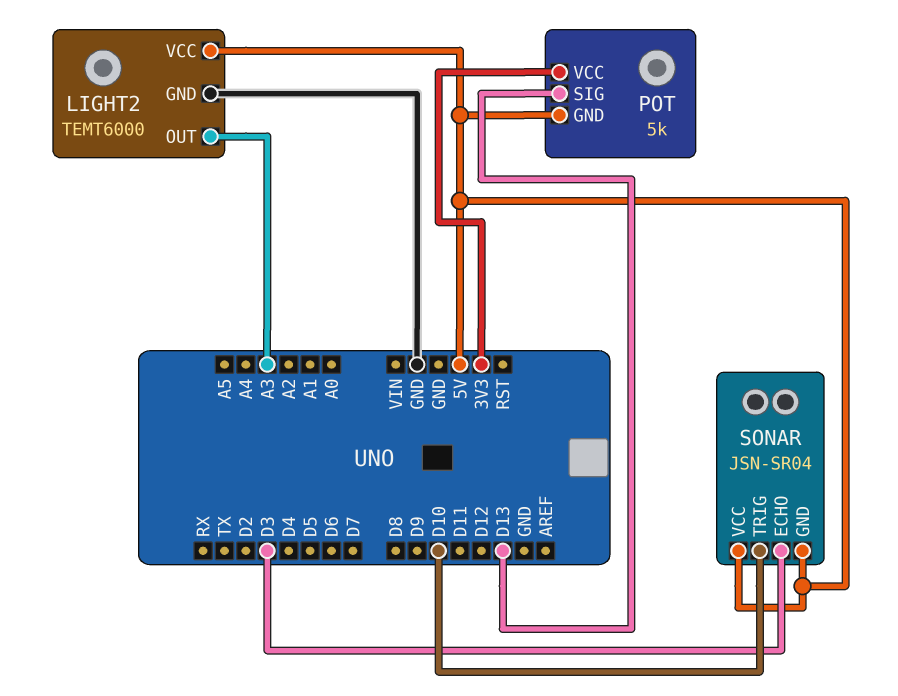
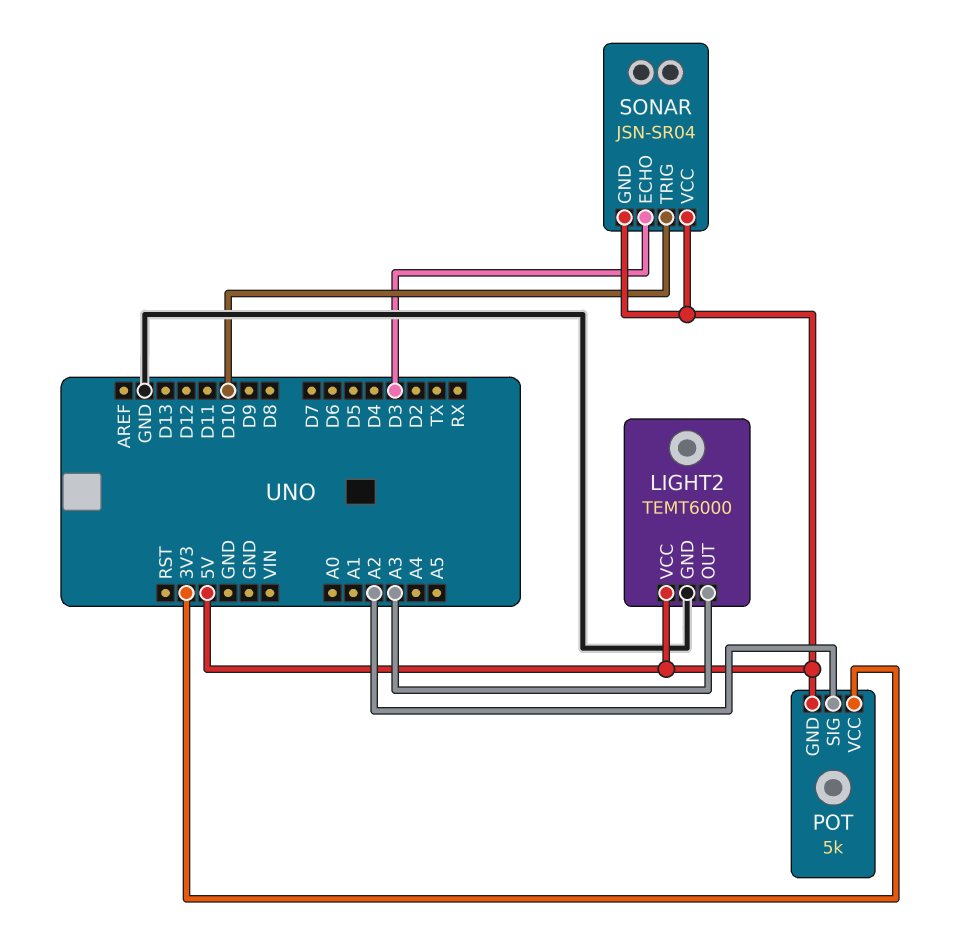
POT pin SIG: D13 -> A2

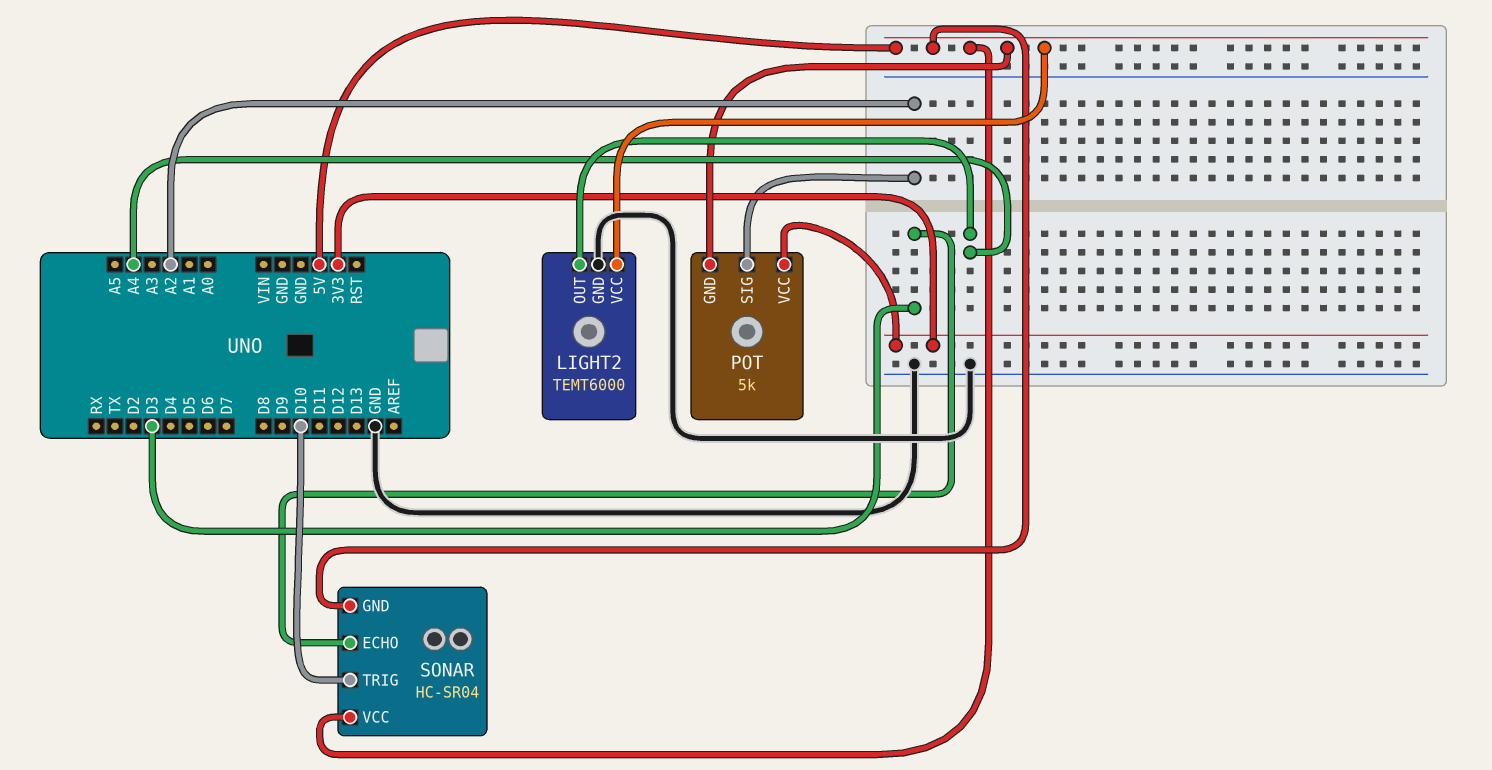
LIGHT2 pin OUT: A3 -> A4
SONAR: JSN-SR04 -> HC-SR04

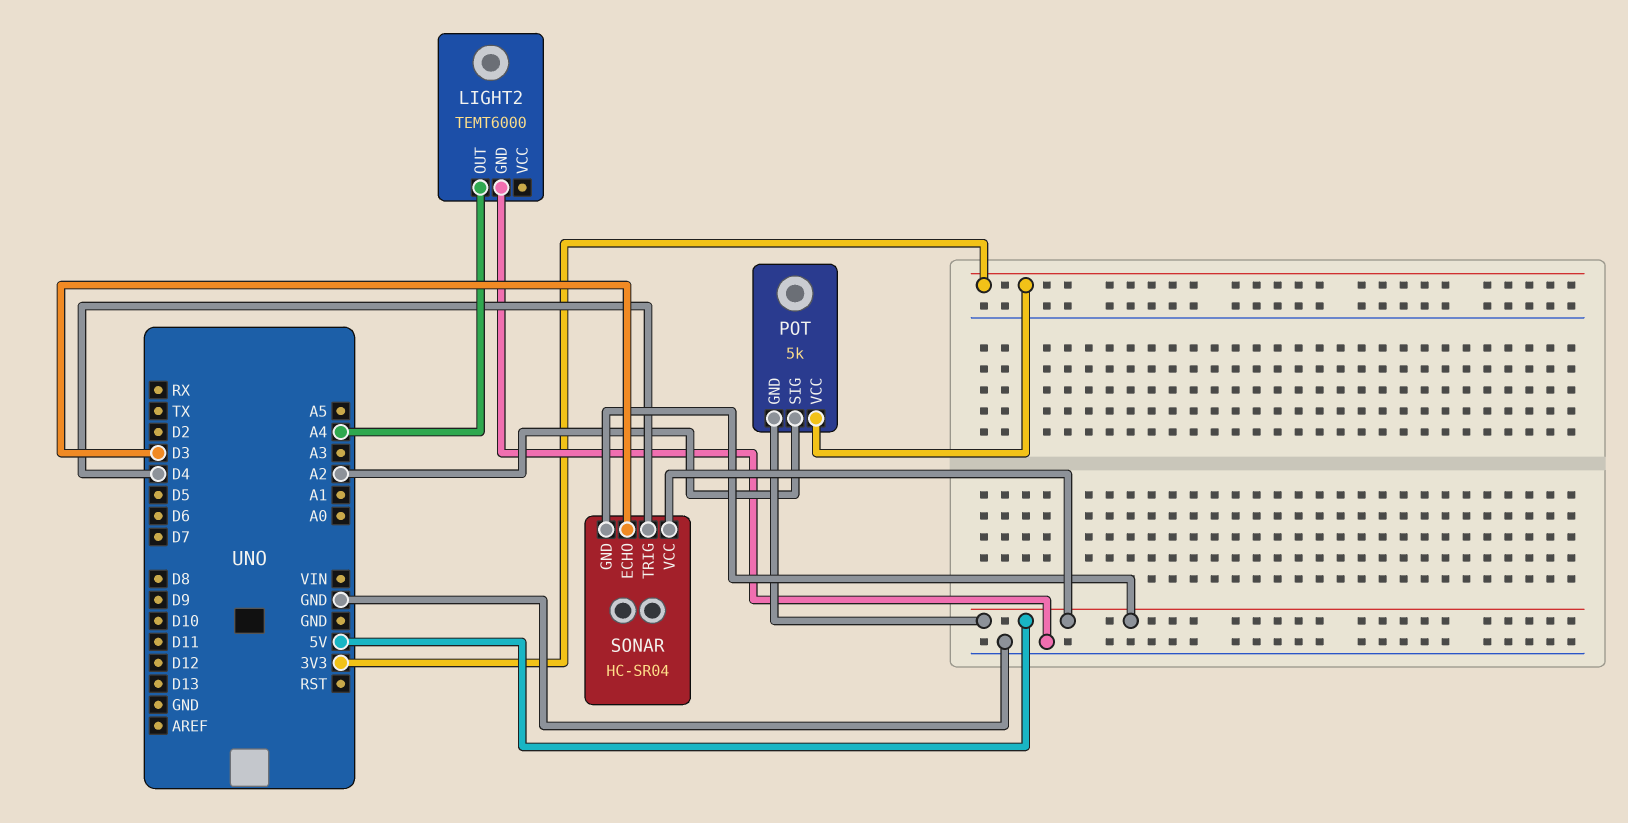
LIGHT2 pin VCC: 5V -> none
SONAR pin TRIG: D10 -> D4

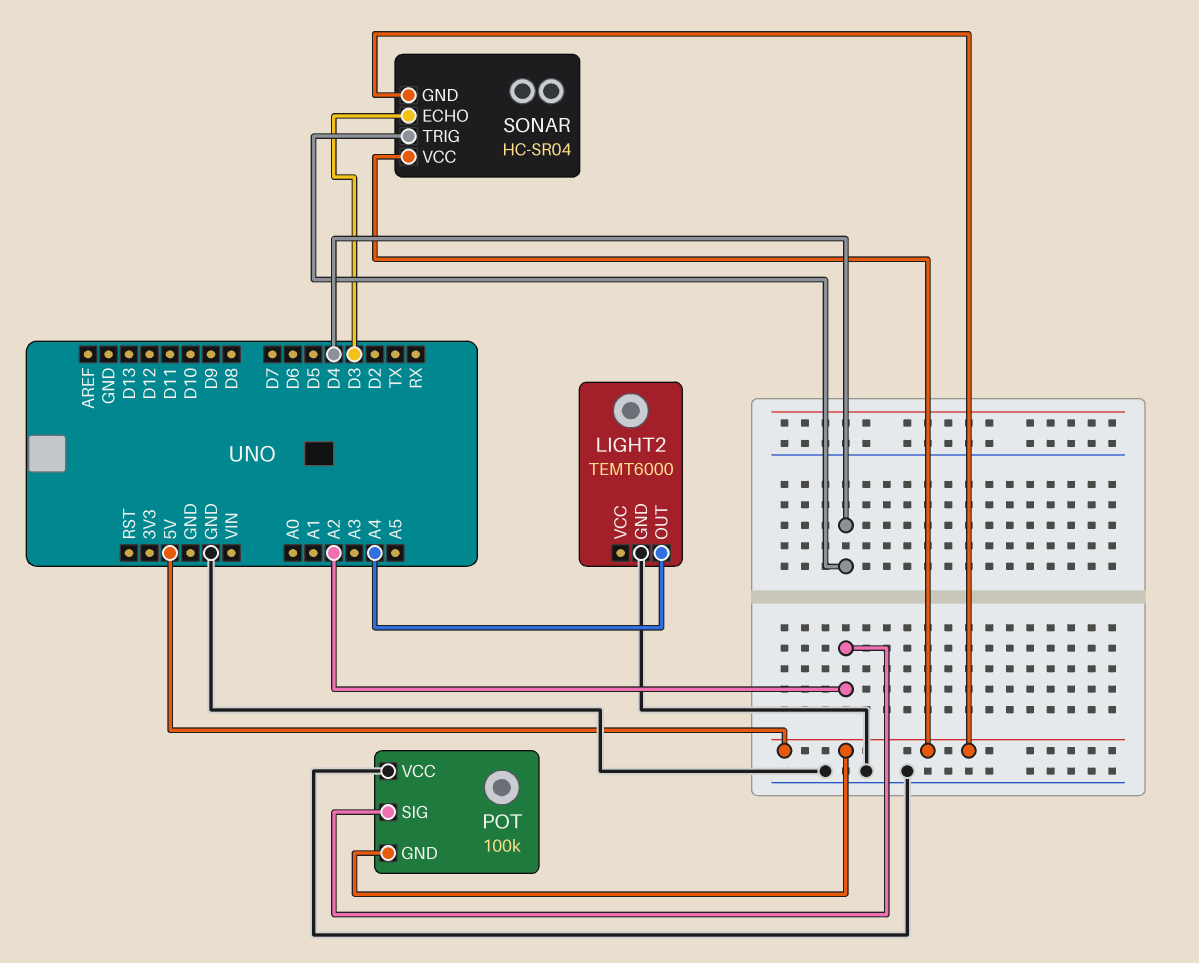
POT: 5k -> 100k
POT pin VCC: 3V3 -> GND

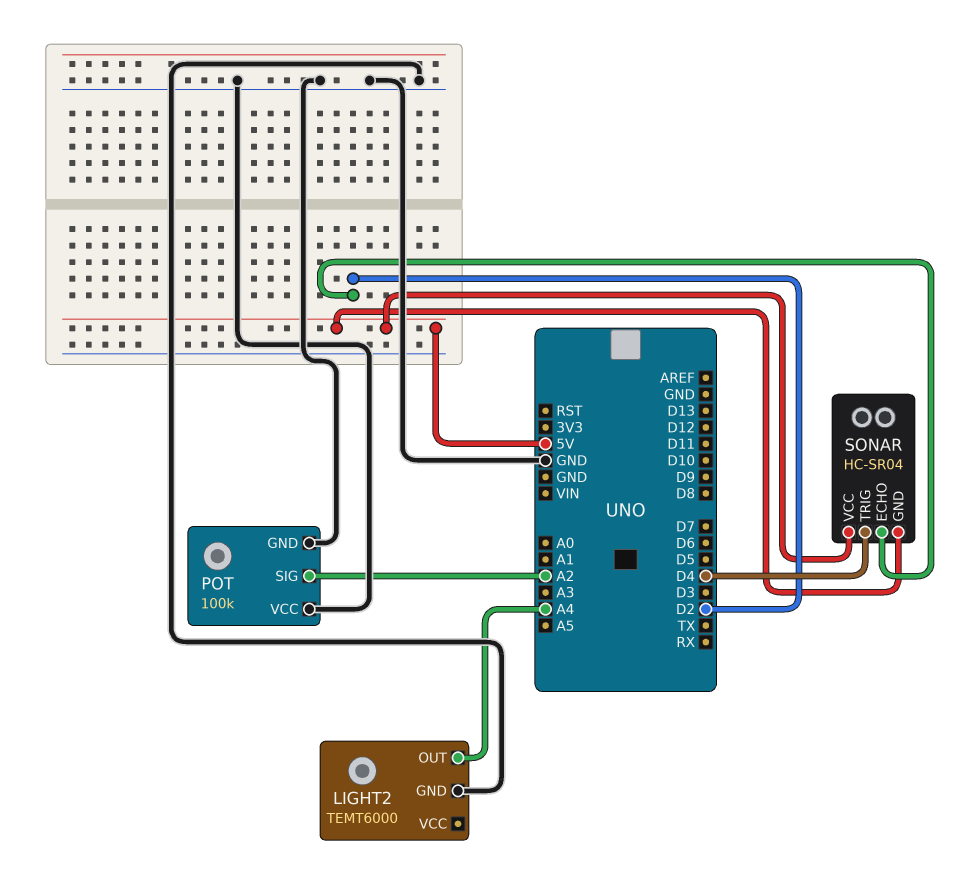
POT pin GND: 5V -> GND
SONAR pin ECHO: D3 -> D2

